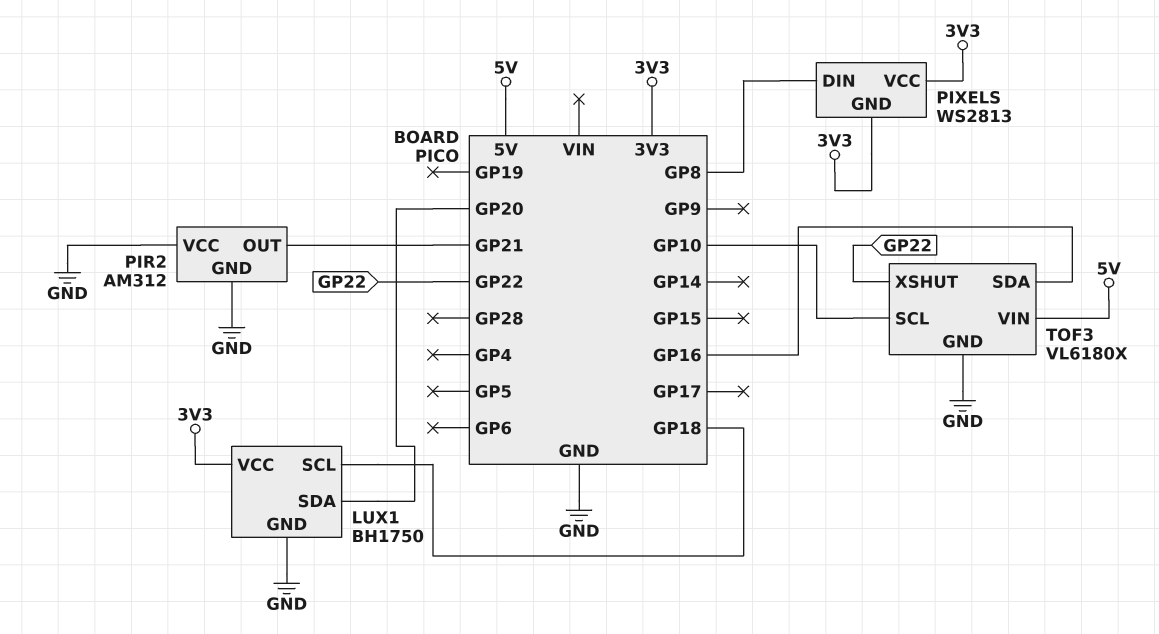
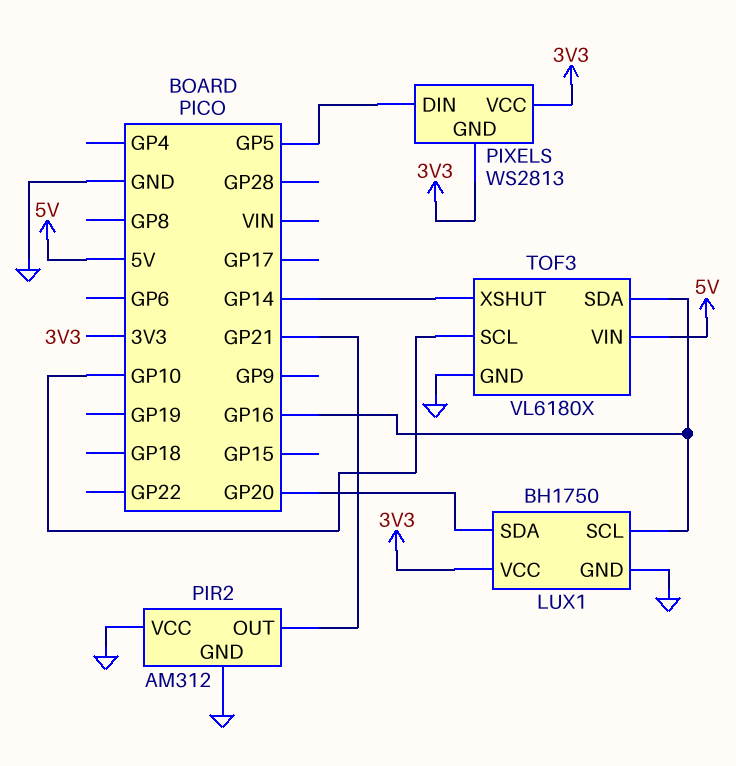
LUX1 pin SCL: GP18 -> GP16
PIXELS pin DIN: GP8 -> GP5
TOF3 pin XSHUT: GP22 -> GP14

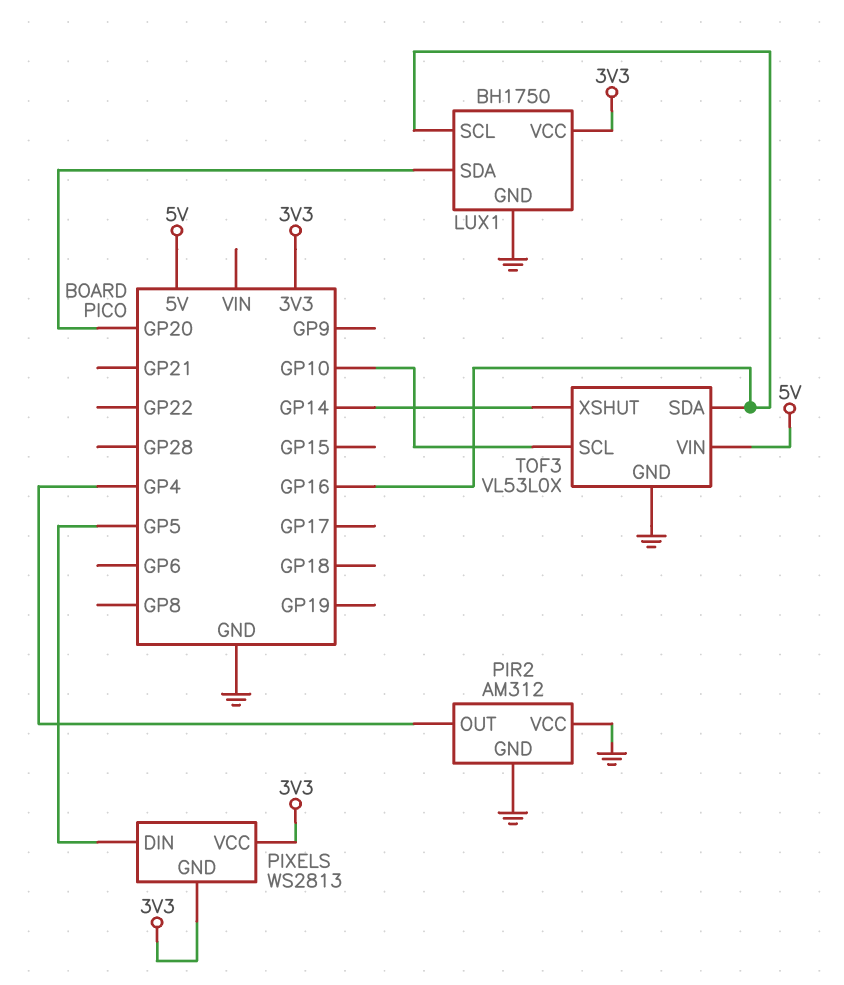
PIR2 pin OUT: GP21 -> GP4
TOF3: VL6180X -> VL53L0X

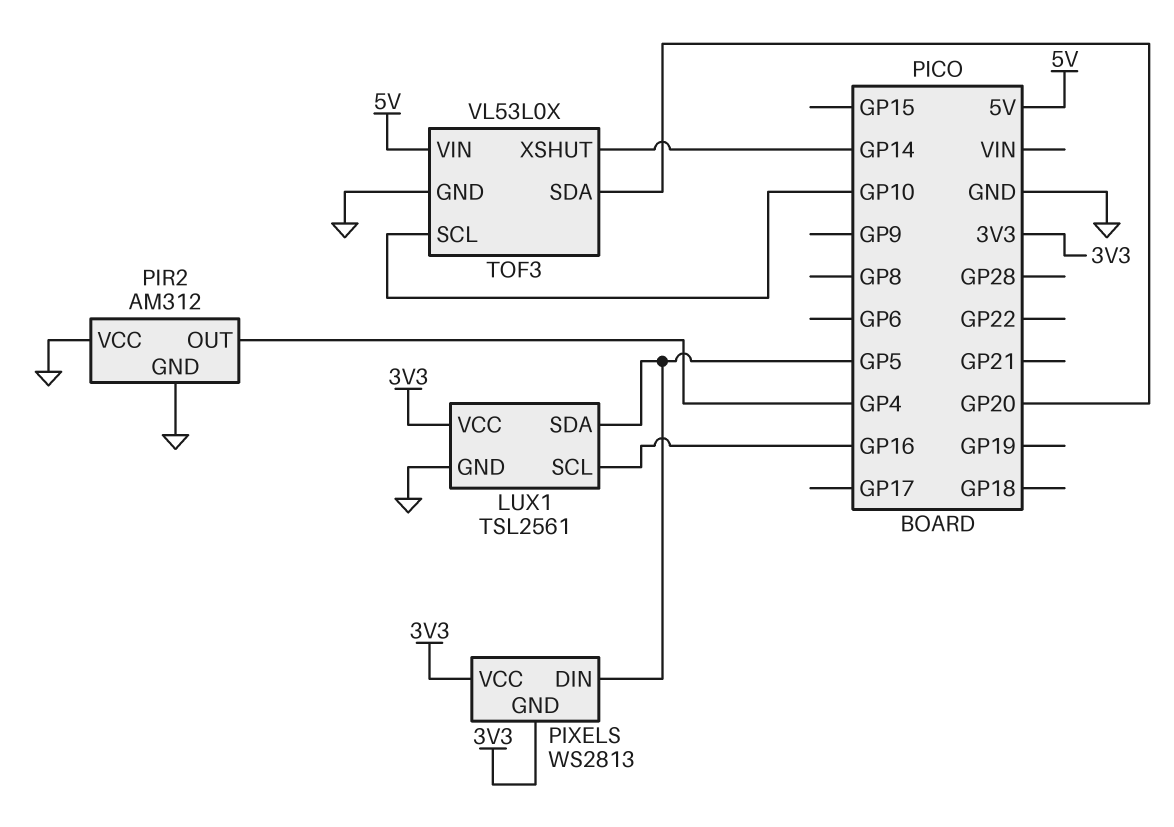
LUX1: BH1750 -> TSL2561
LUX1 pin SDA: GP20 -> GP5
TOF3 pin SDA: GP16 -> GP20

